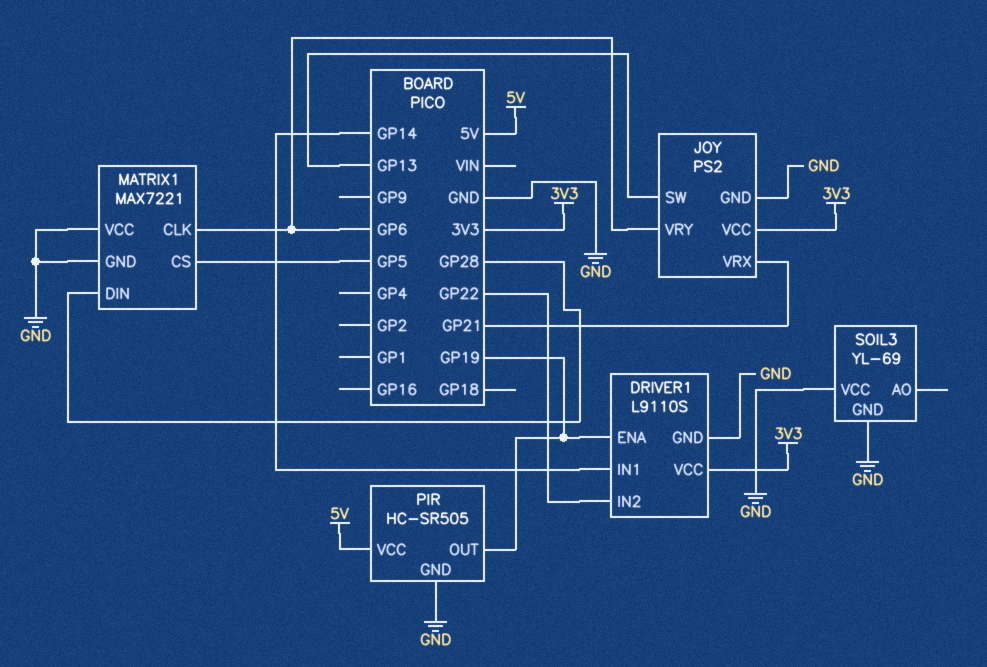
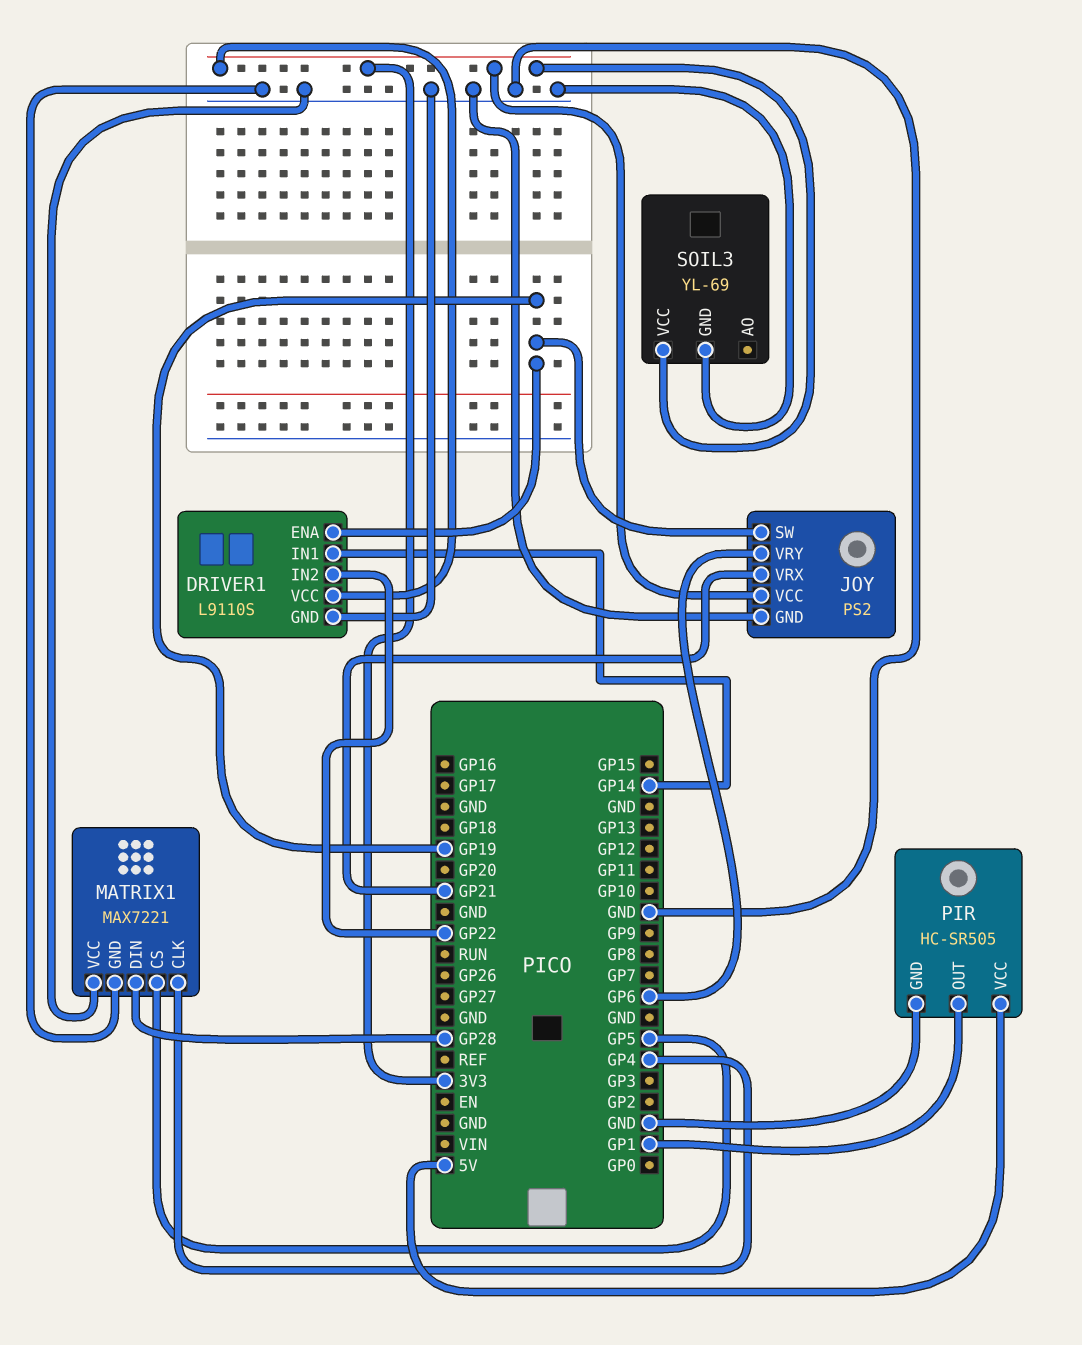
JOY pin SW: GP13 -> GP19
MATRIX1 pin CLK: GP6 -> GP4
PIR pin OUT: GP19 -> GP1
SOIL3 pin VCC: GND -> 3V3

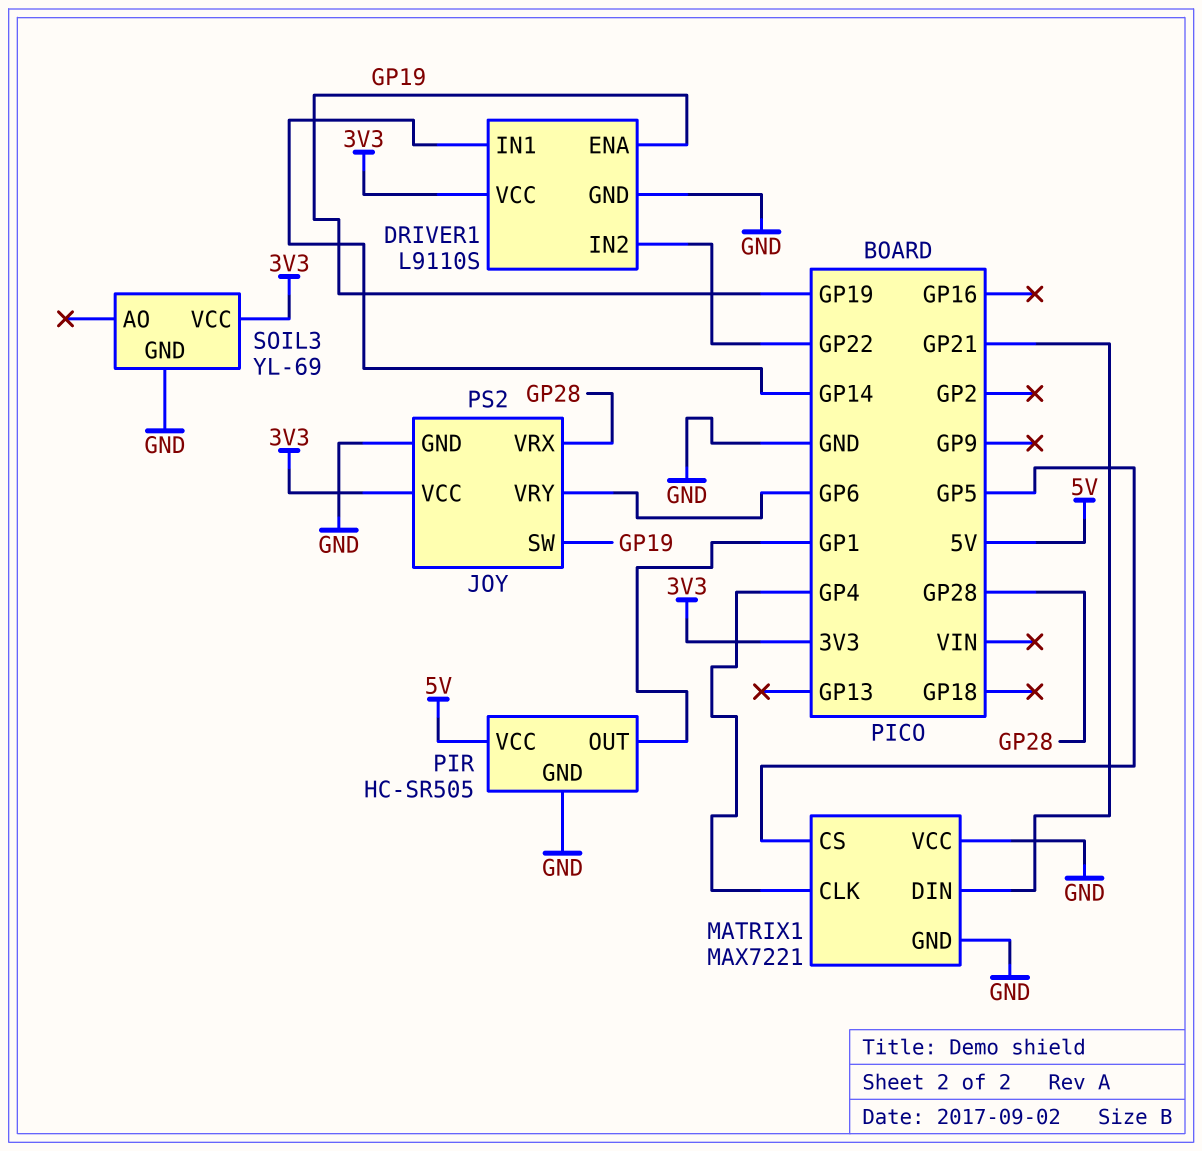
JOY pin VRX: GP21 -> GP28
MATRIX1 pin DIN: GP28 -> GP21

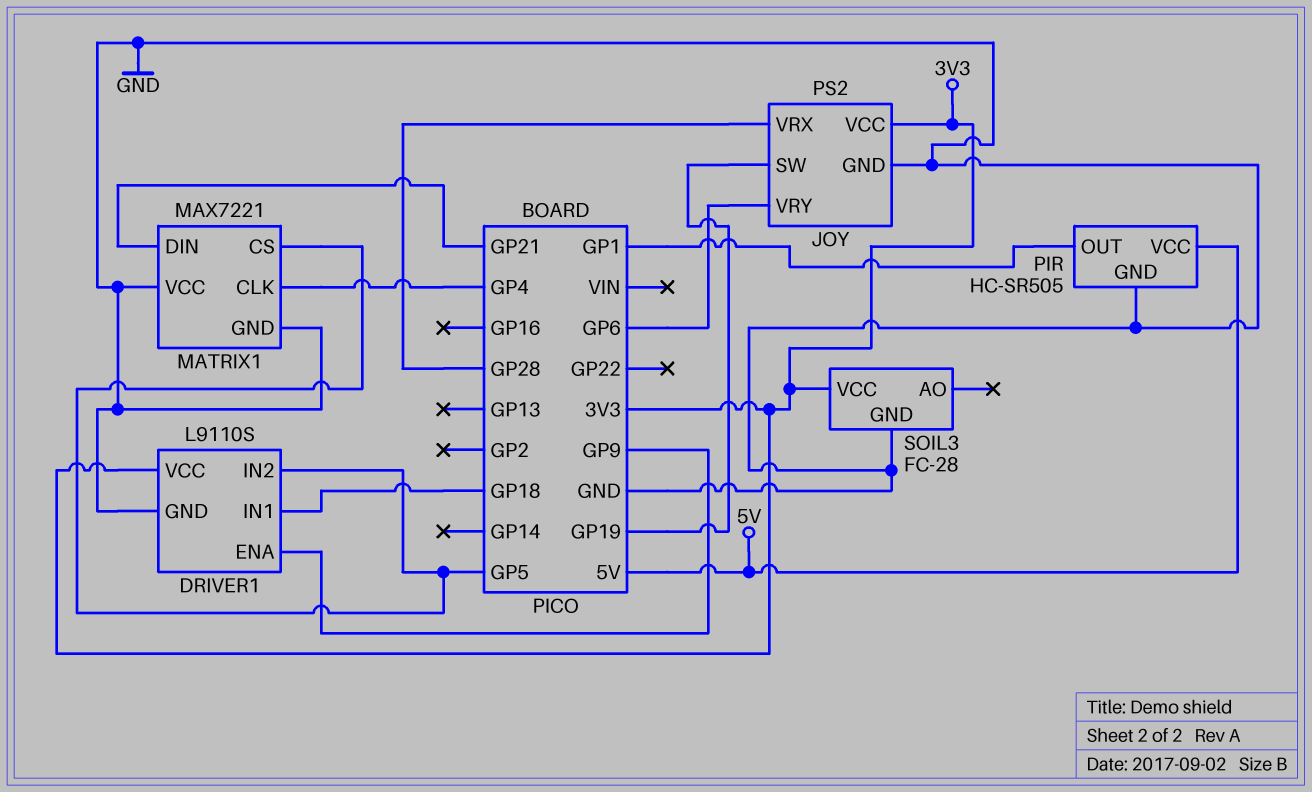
DRIVER1 pin ENA: GP19 -> GP9
DRIVER1 pin IN1: GP14 -> GP18
DRIVER1 pin IN2: GP22 -> GP5
SOIL3: YL-69 -> FC-28

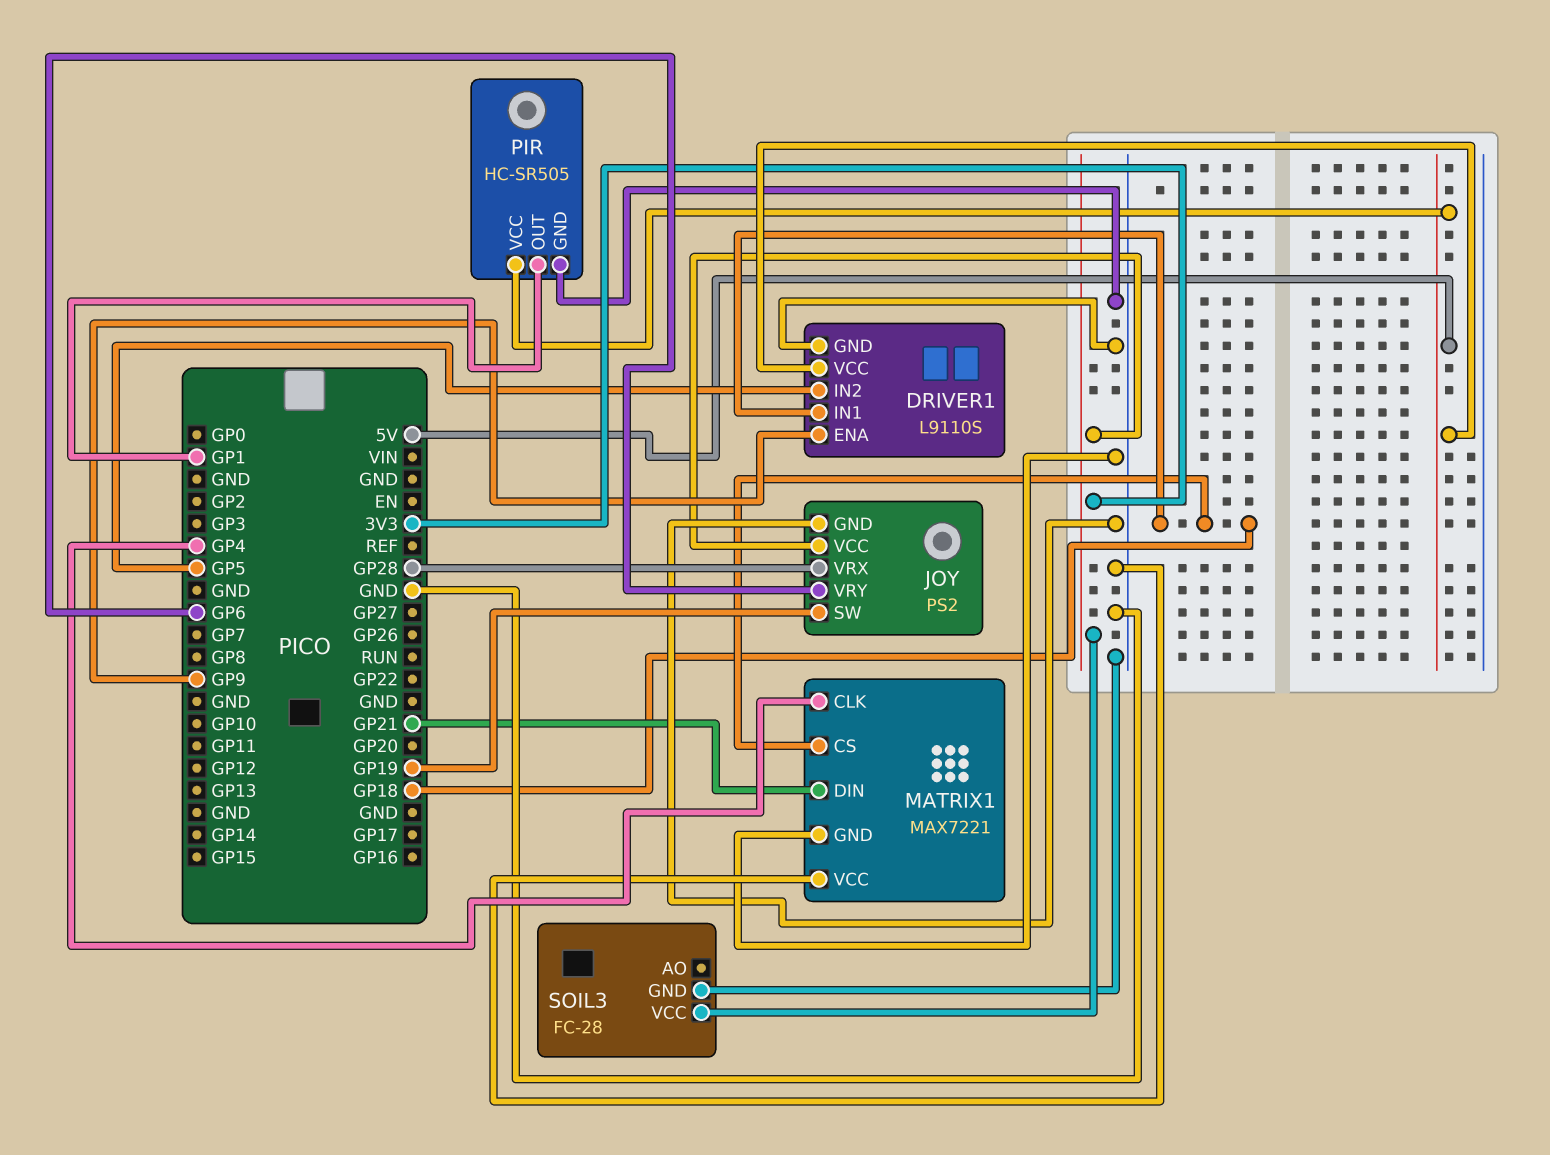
DRIVER1 pin VCC: 3V3 -> 5V
MATRIX1 pin CS: GP5 -> GP18

